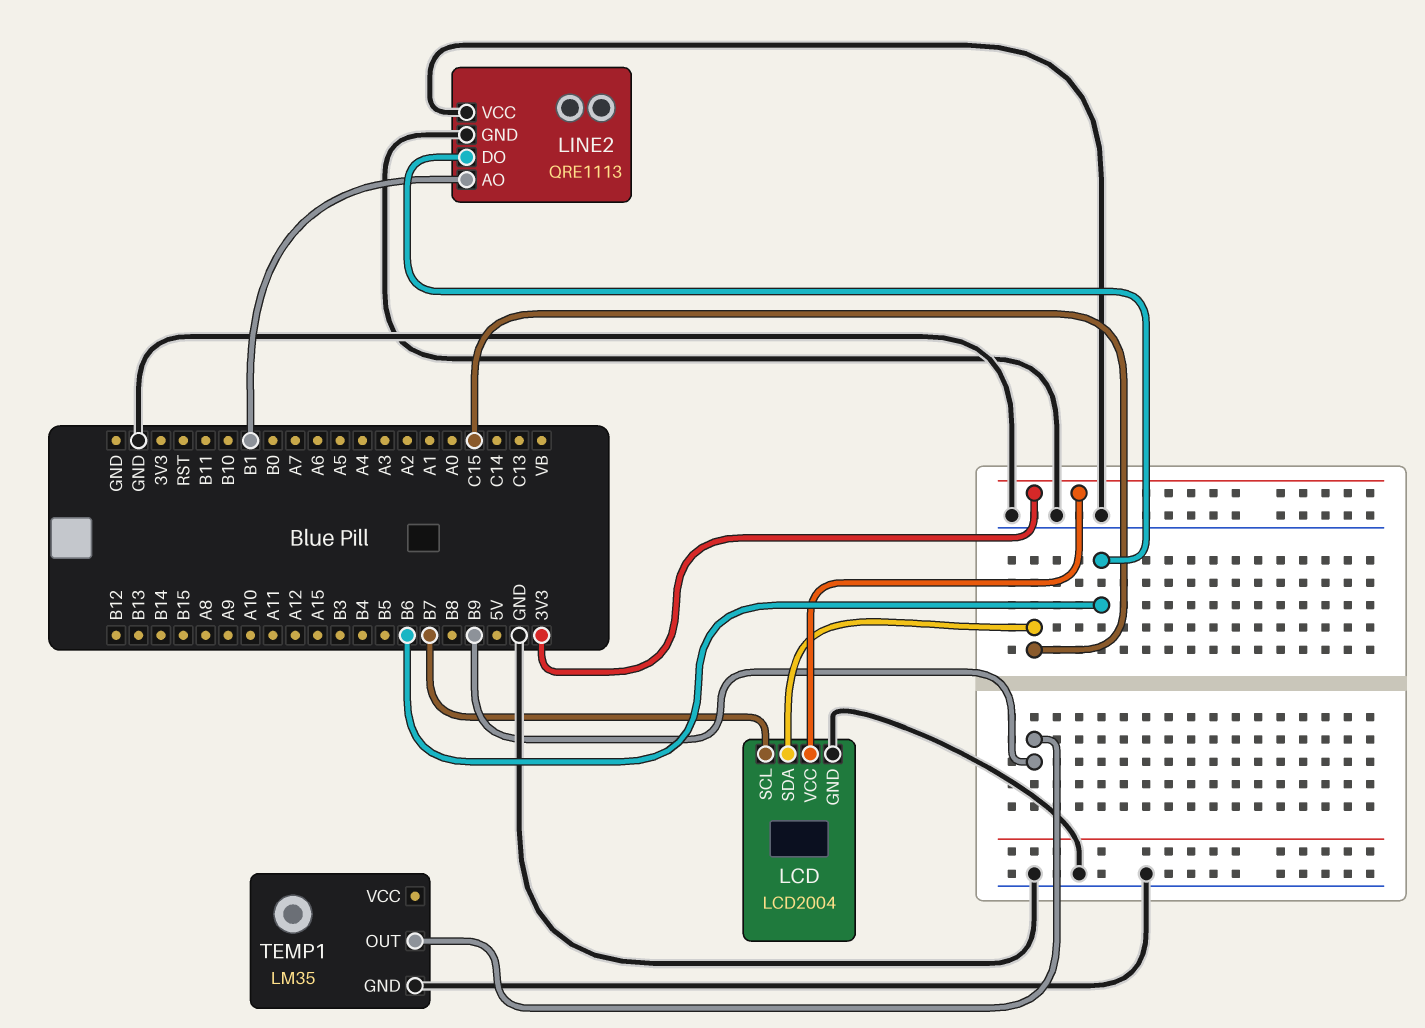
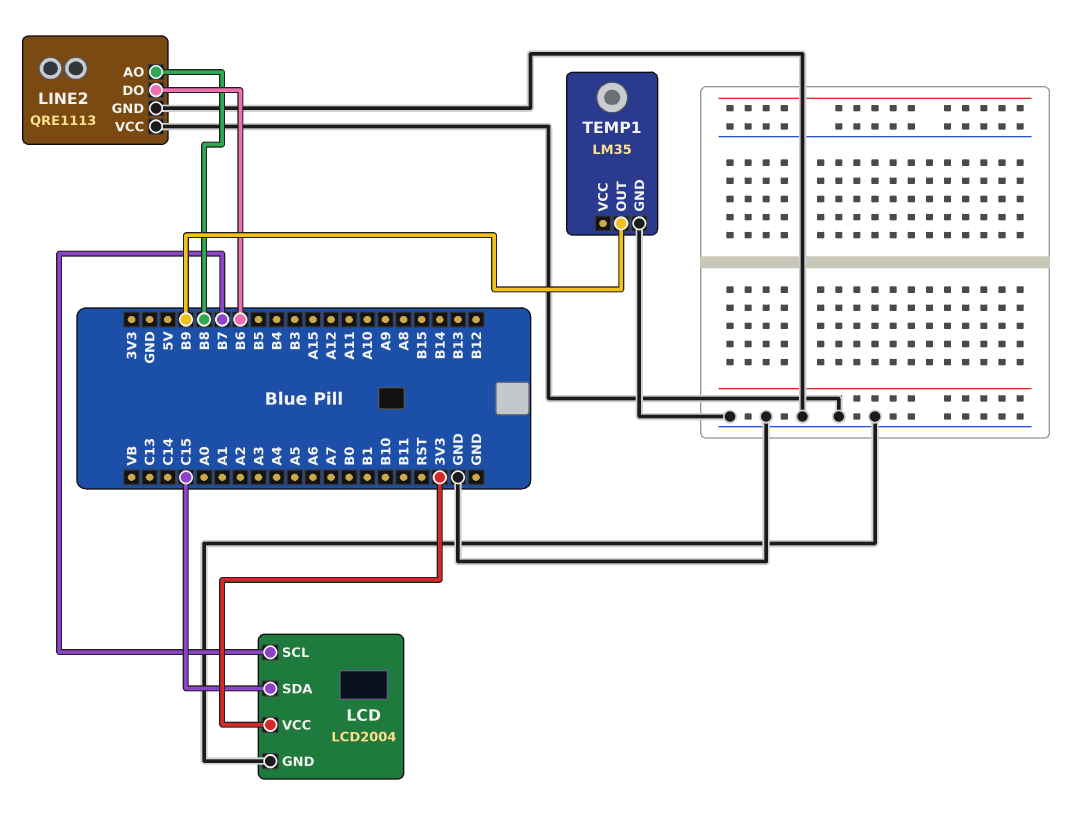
LINE2 pin AO: B1 -> B8

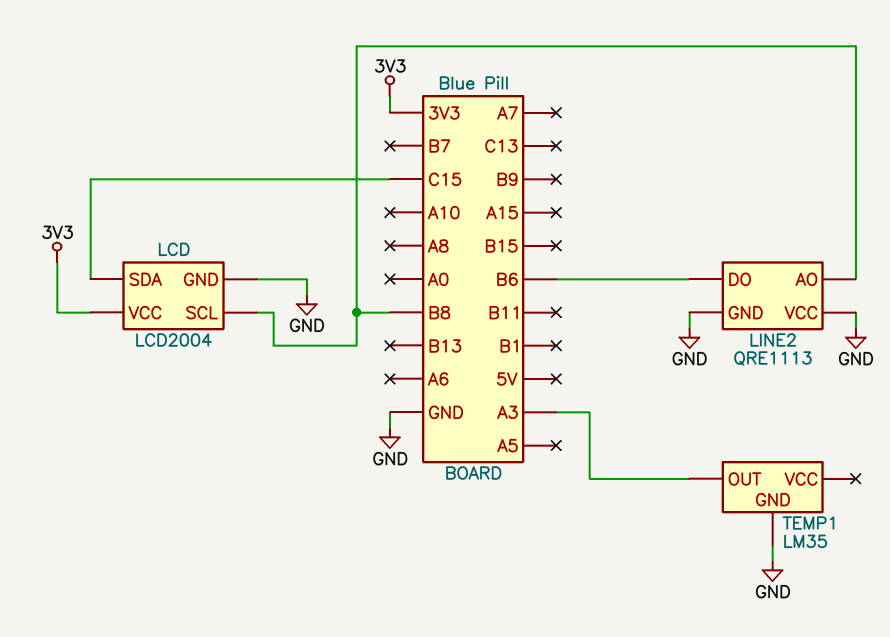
LCD pin SCL: B7 -> B8
TEMP1 pin OUT: B9 -> A3

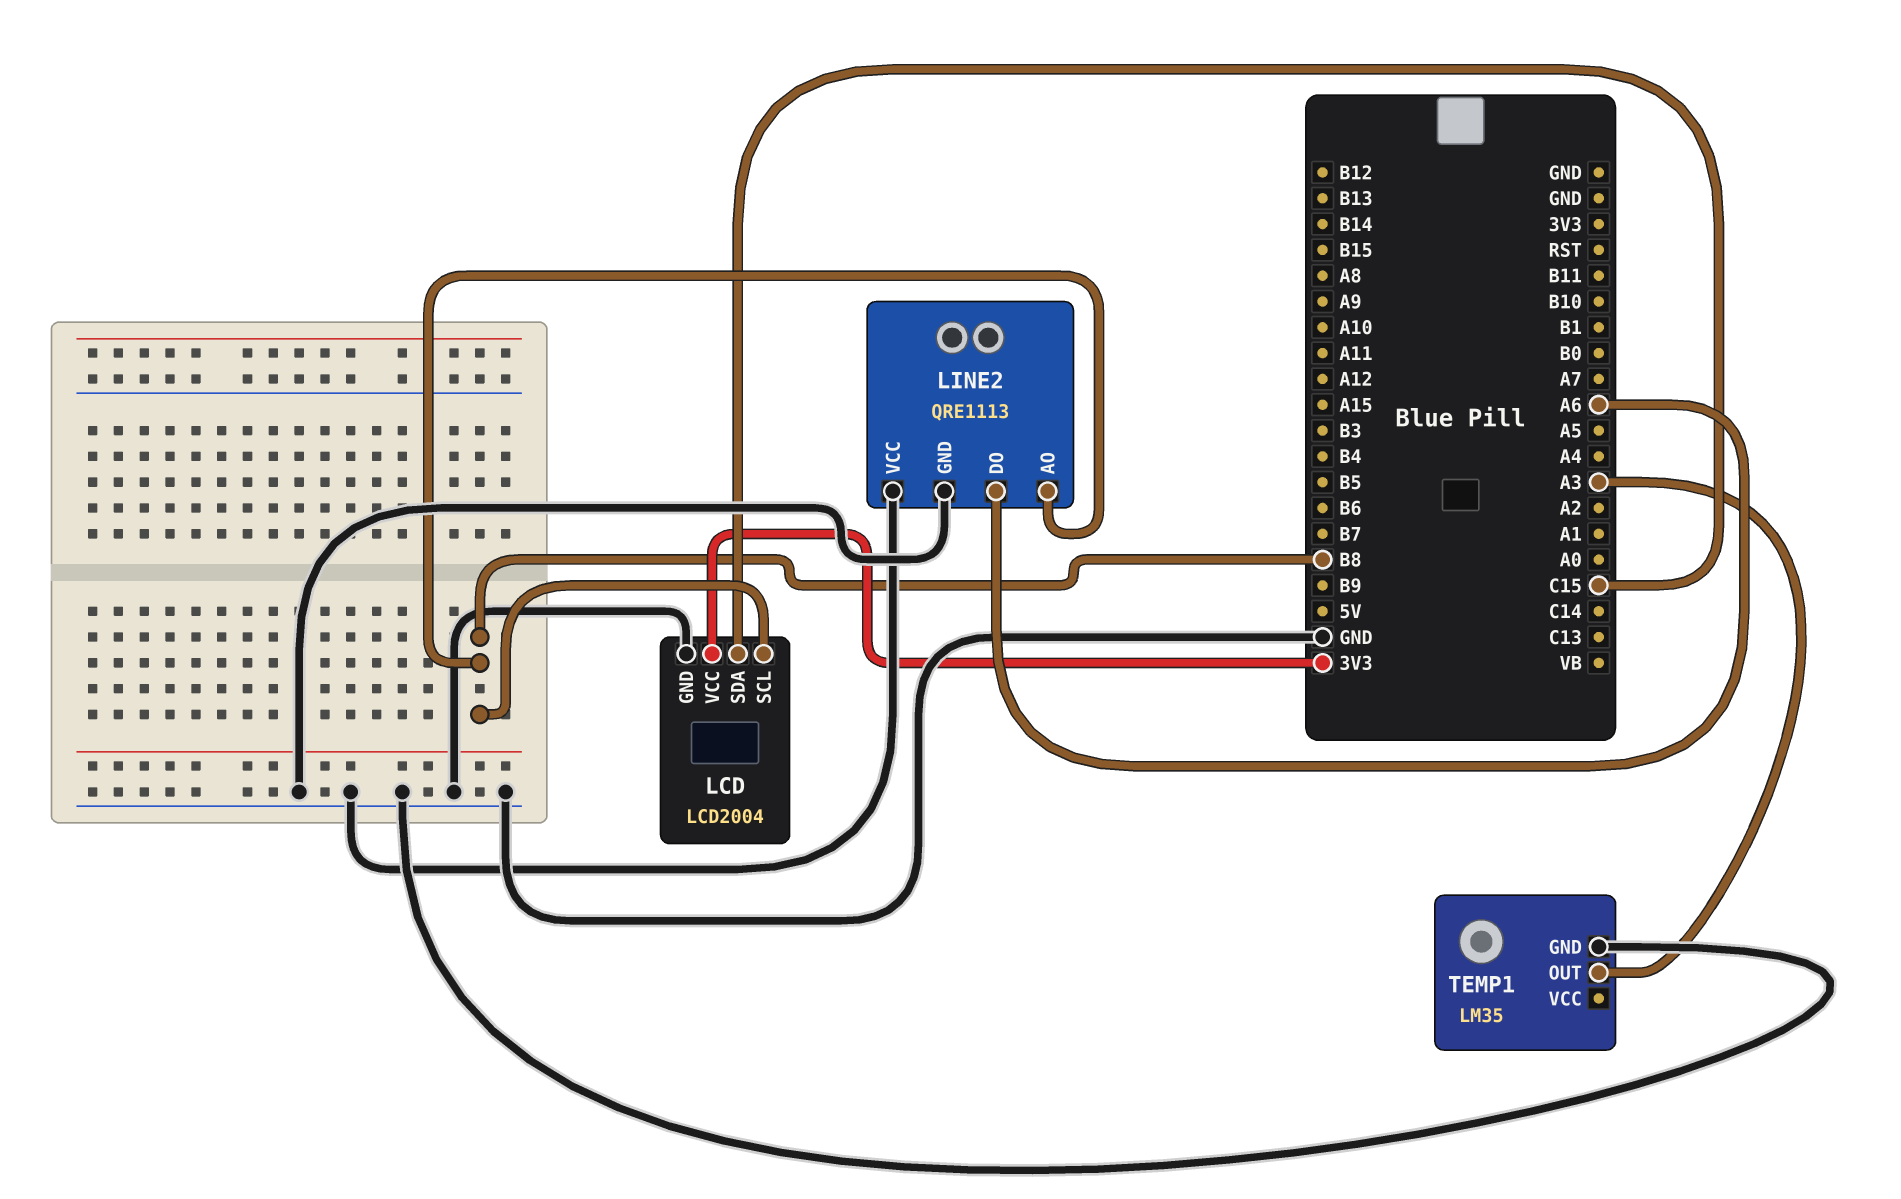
LINE2 pin DO: B6 -> A6

